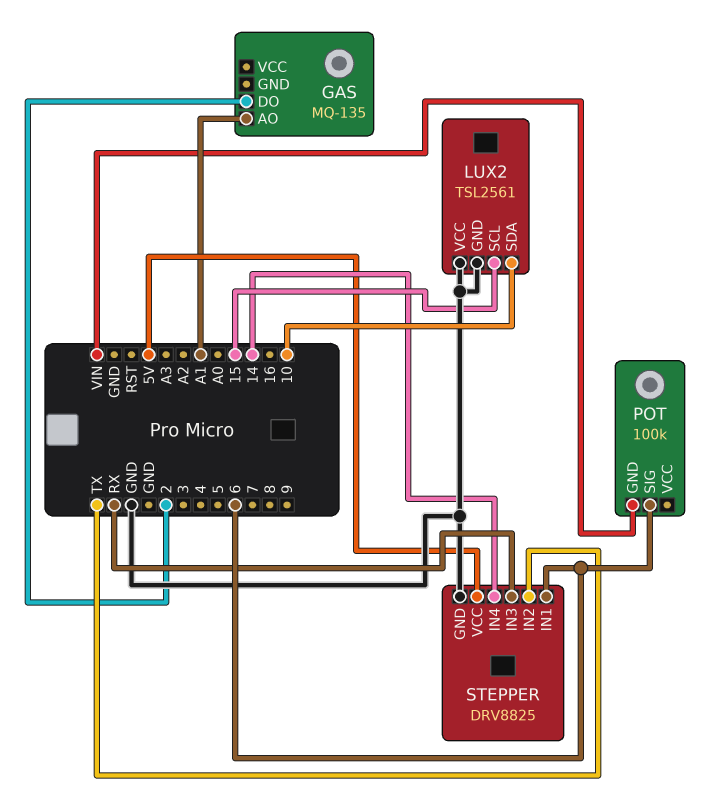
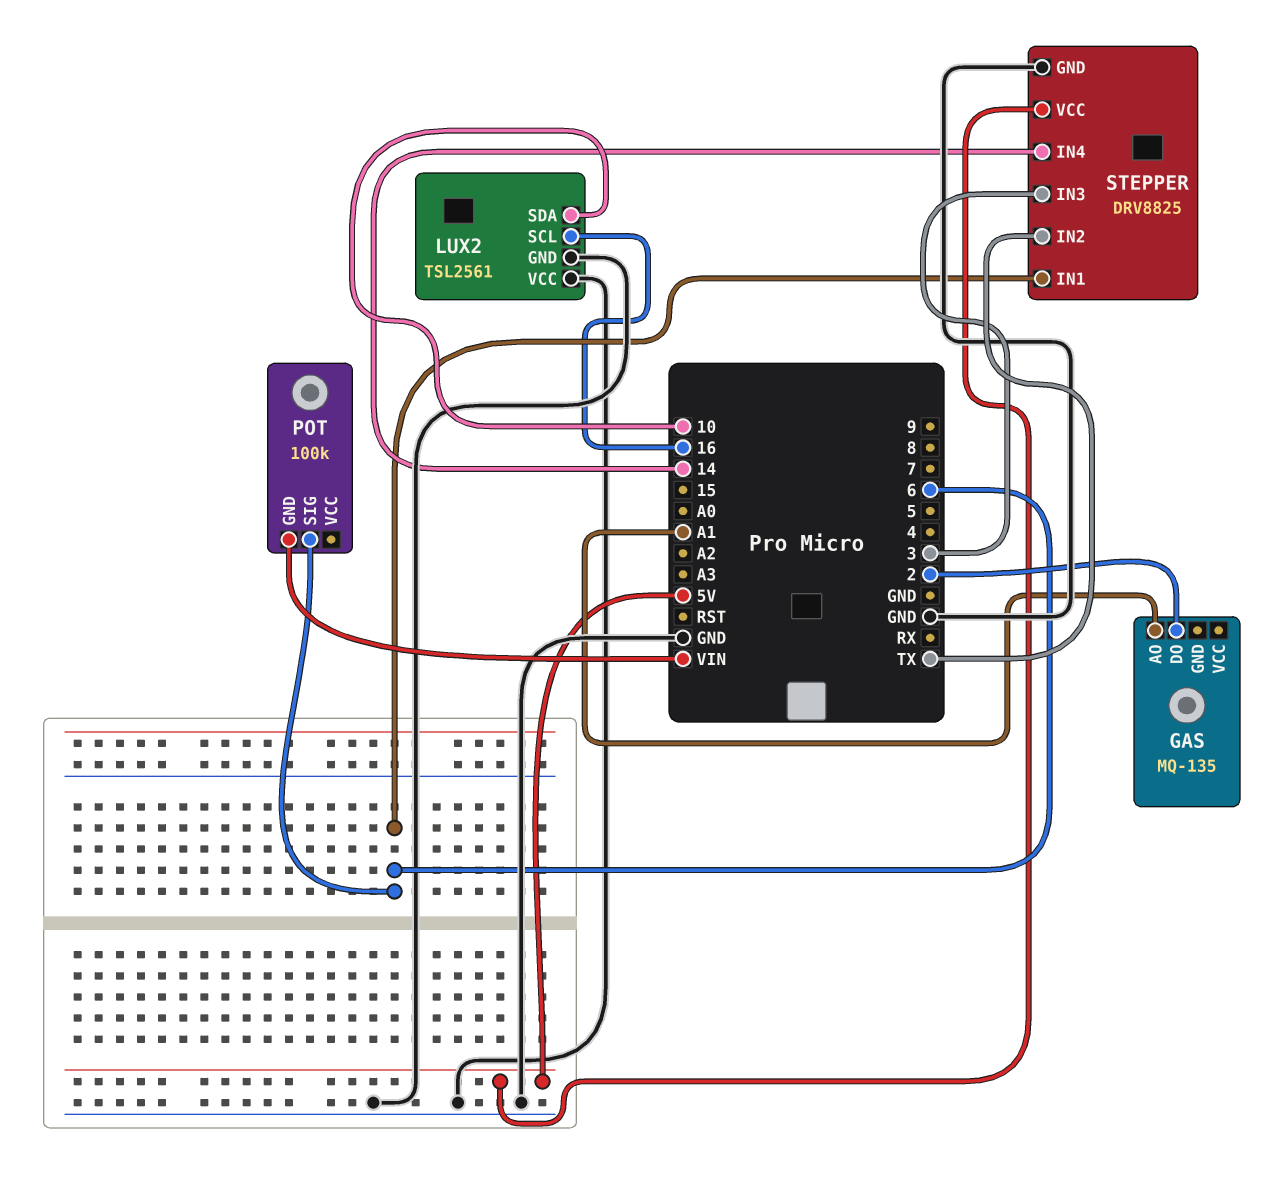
LUX2 pin SCL: 15 -> 16
STEPPER pin IN3: RX -> 3

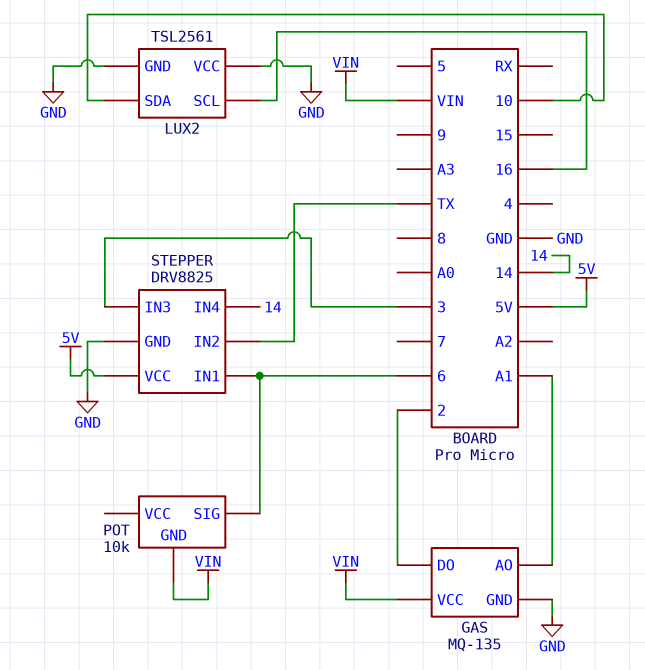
GAS pin GND: none -> GND
GAS pin VCC: none -> VIN
POT: 100k -> 10k

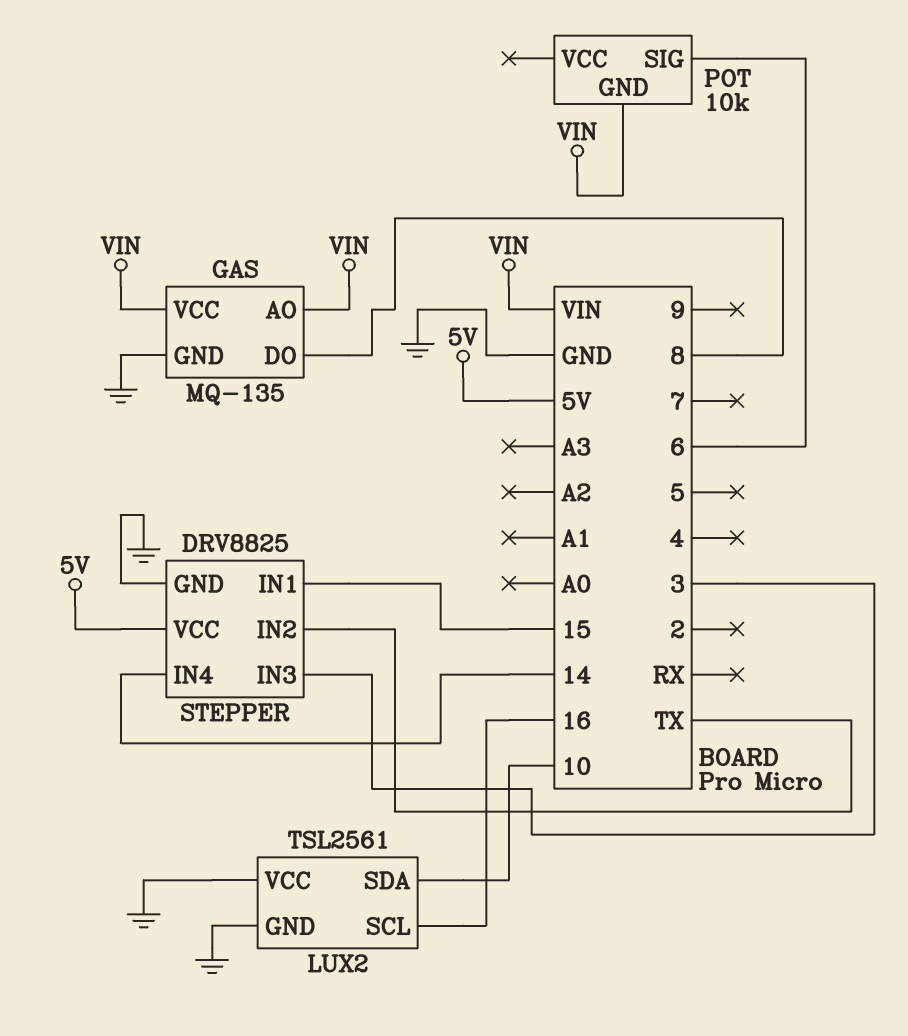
GAS pin AO: A1 -> VIN
GAS pin DO: 2 -> 8
STEPPER pin IN1: 6 -> 15

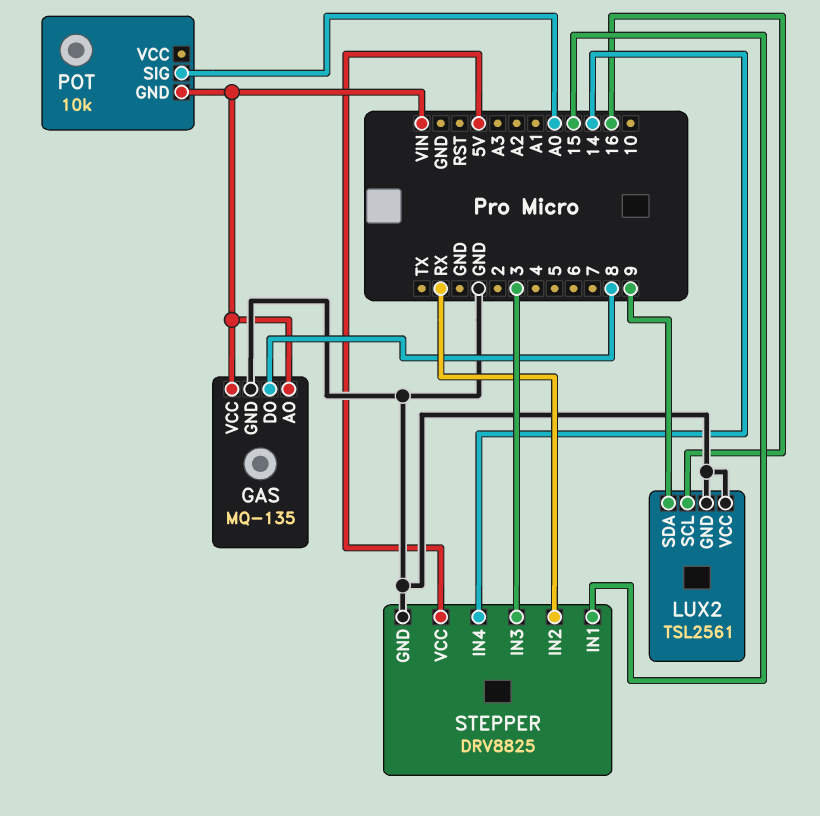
LUX2 pin SDA: 10 -> 9
POT pin SIG: 6 -> A0
STEPPER pin IN2: TX -> RX

